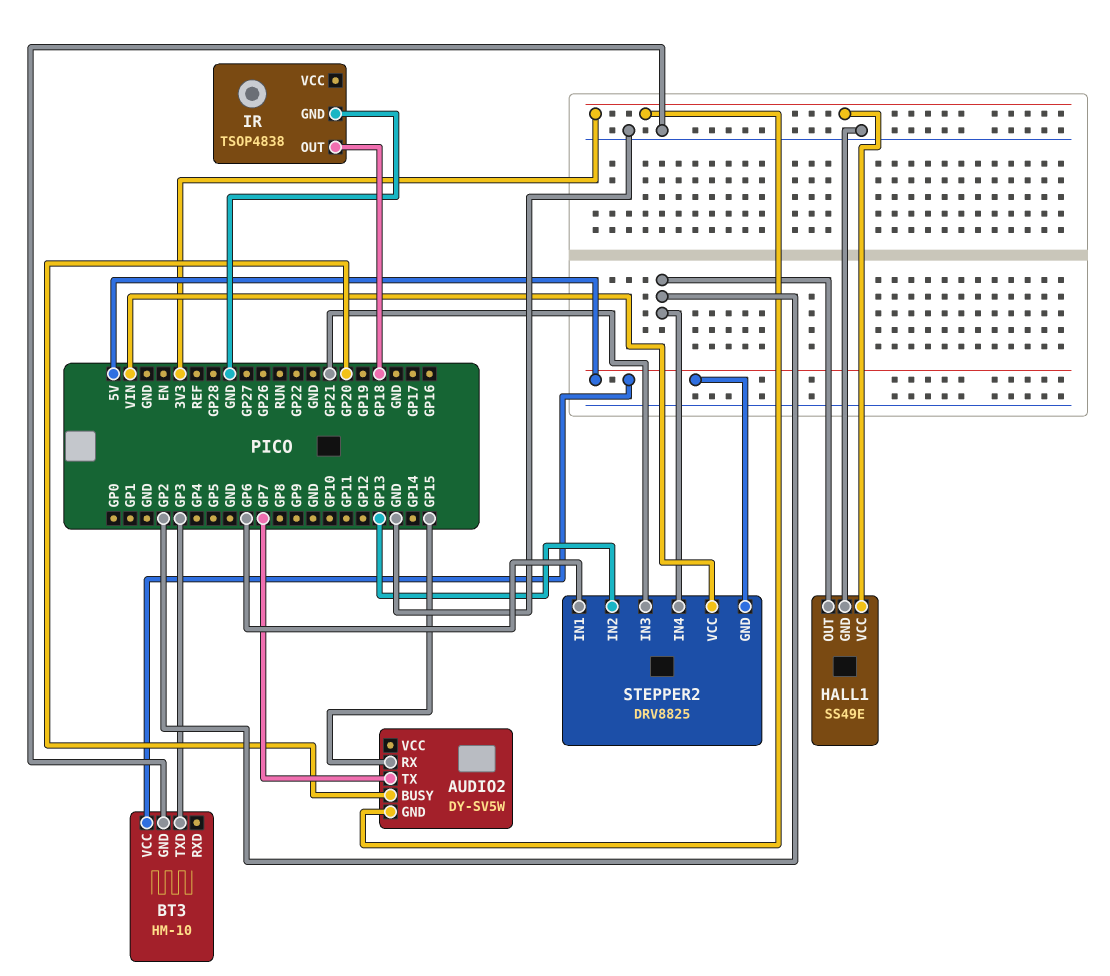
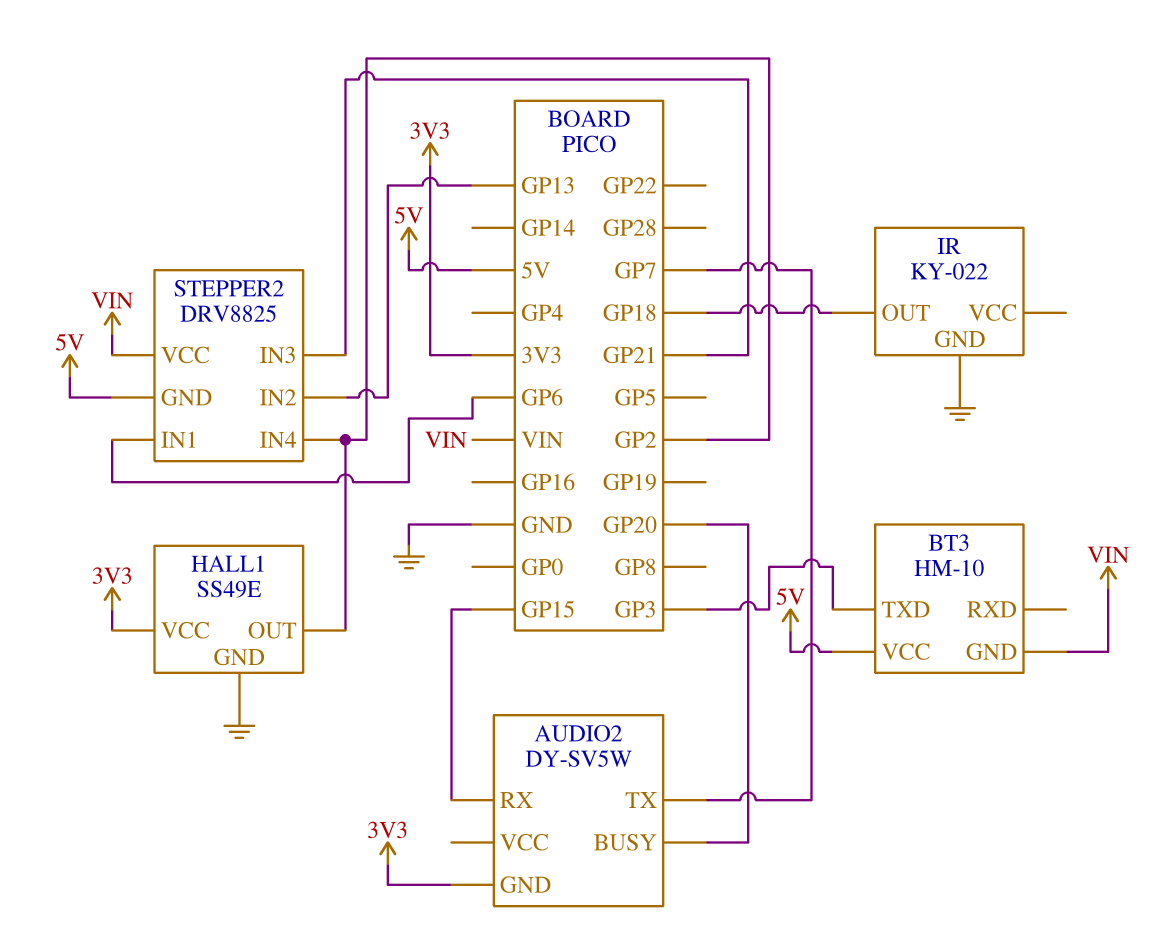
BT3 pin GND: GND -> VIN
IR: TSOP4838 -> KY-022

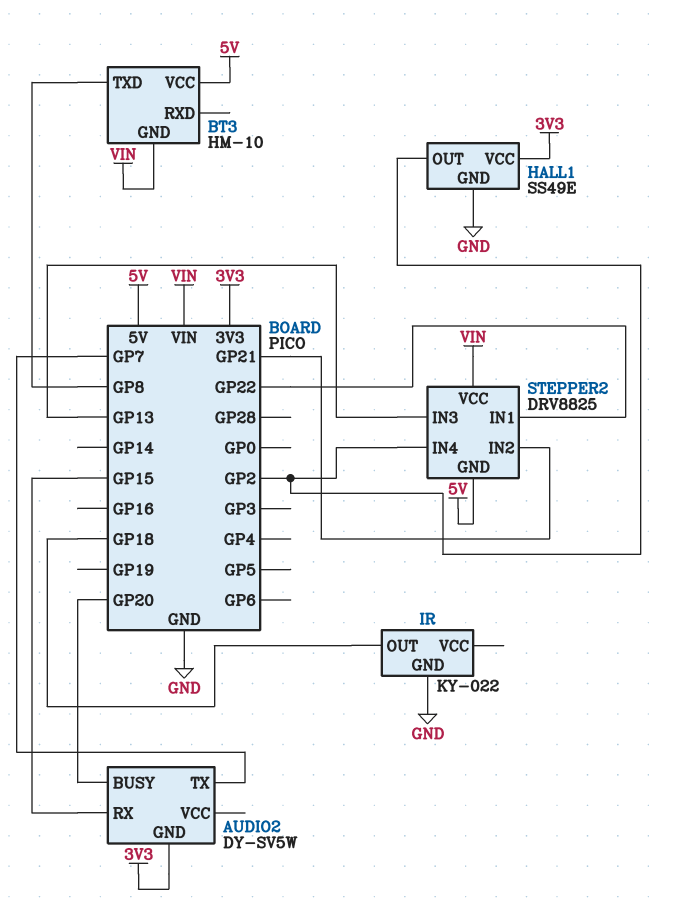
BT3 pin TXD: GP3 -> GP8
STEPPER2 pin IN1: GP6 -> GP22
STEPPER2 pin IN2: GP13 -> GP21
STEPPER2 pin IN3: GP21 -> GP13

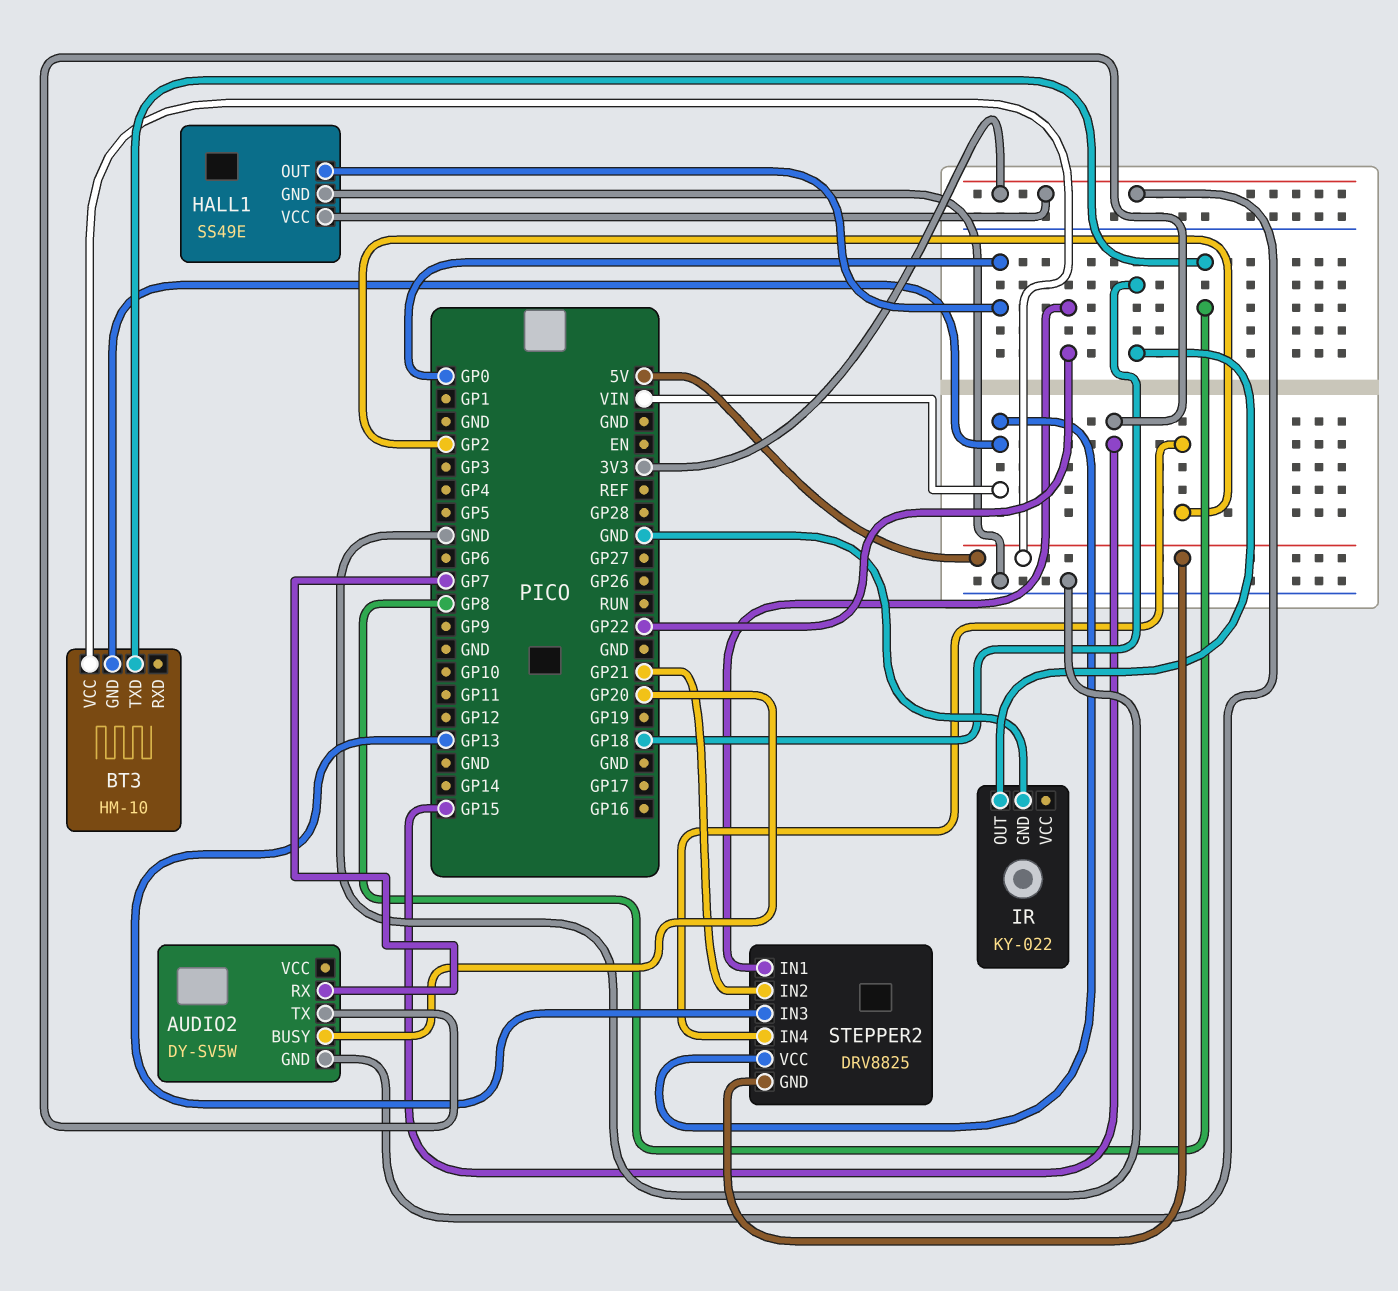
AUDIO2 pin RX: GP15 -> GP7
AUDIO2 pin TX: GP7 -> GP15
HALL1 pin OUT: GP2 -> GP0

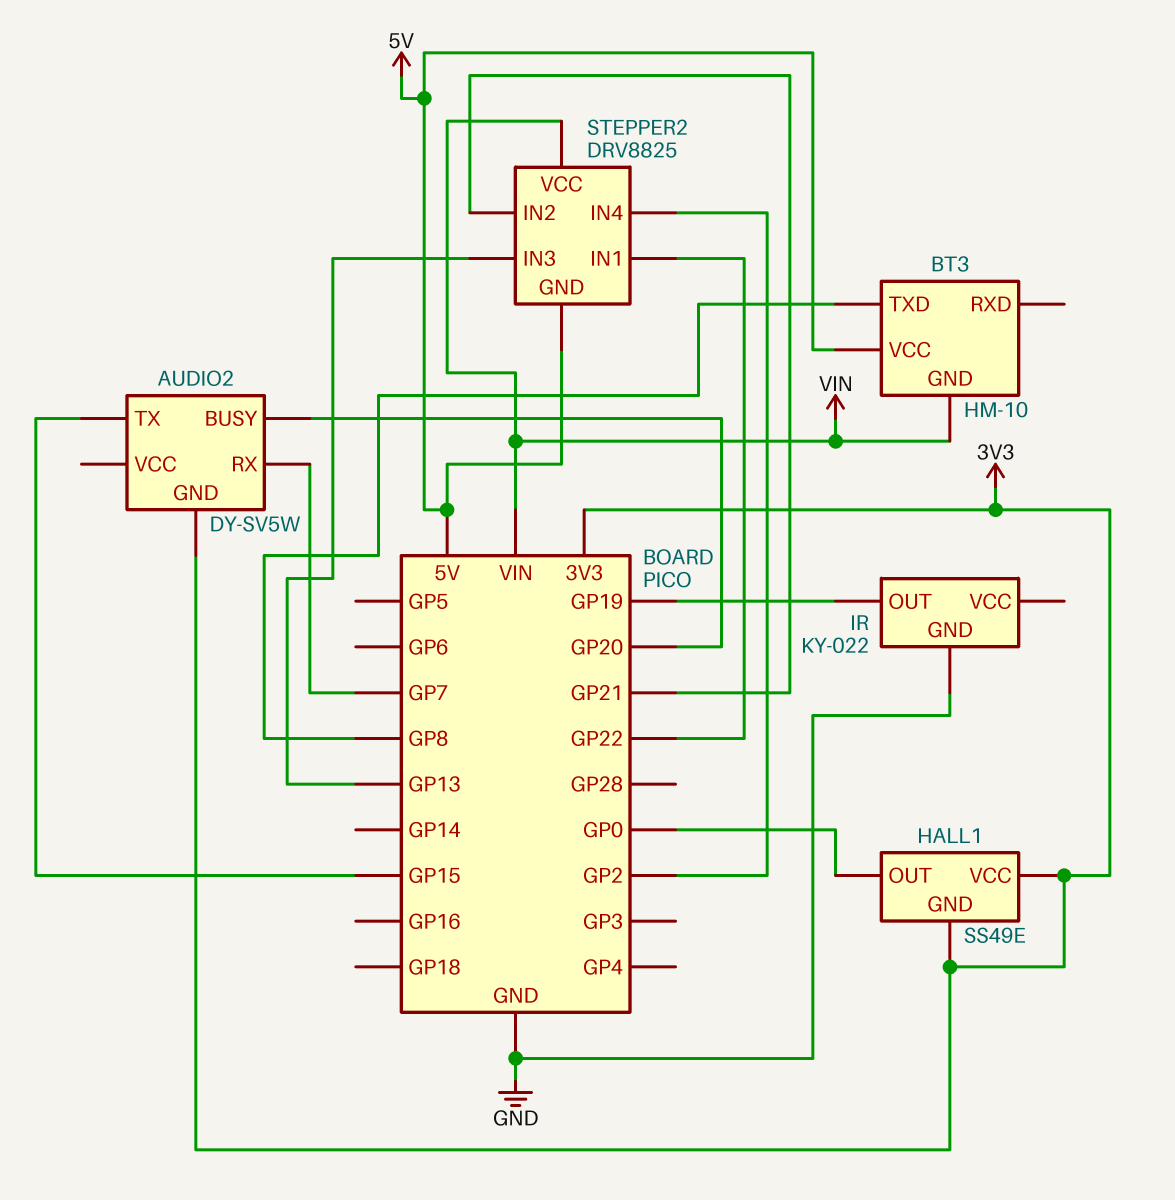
HALL1 pin GND: GND -> 3V3
IR pin OUT: GP18 -> GP19

